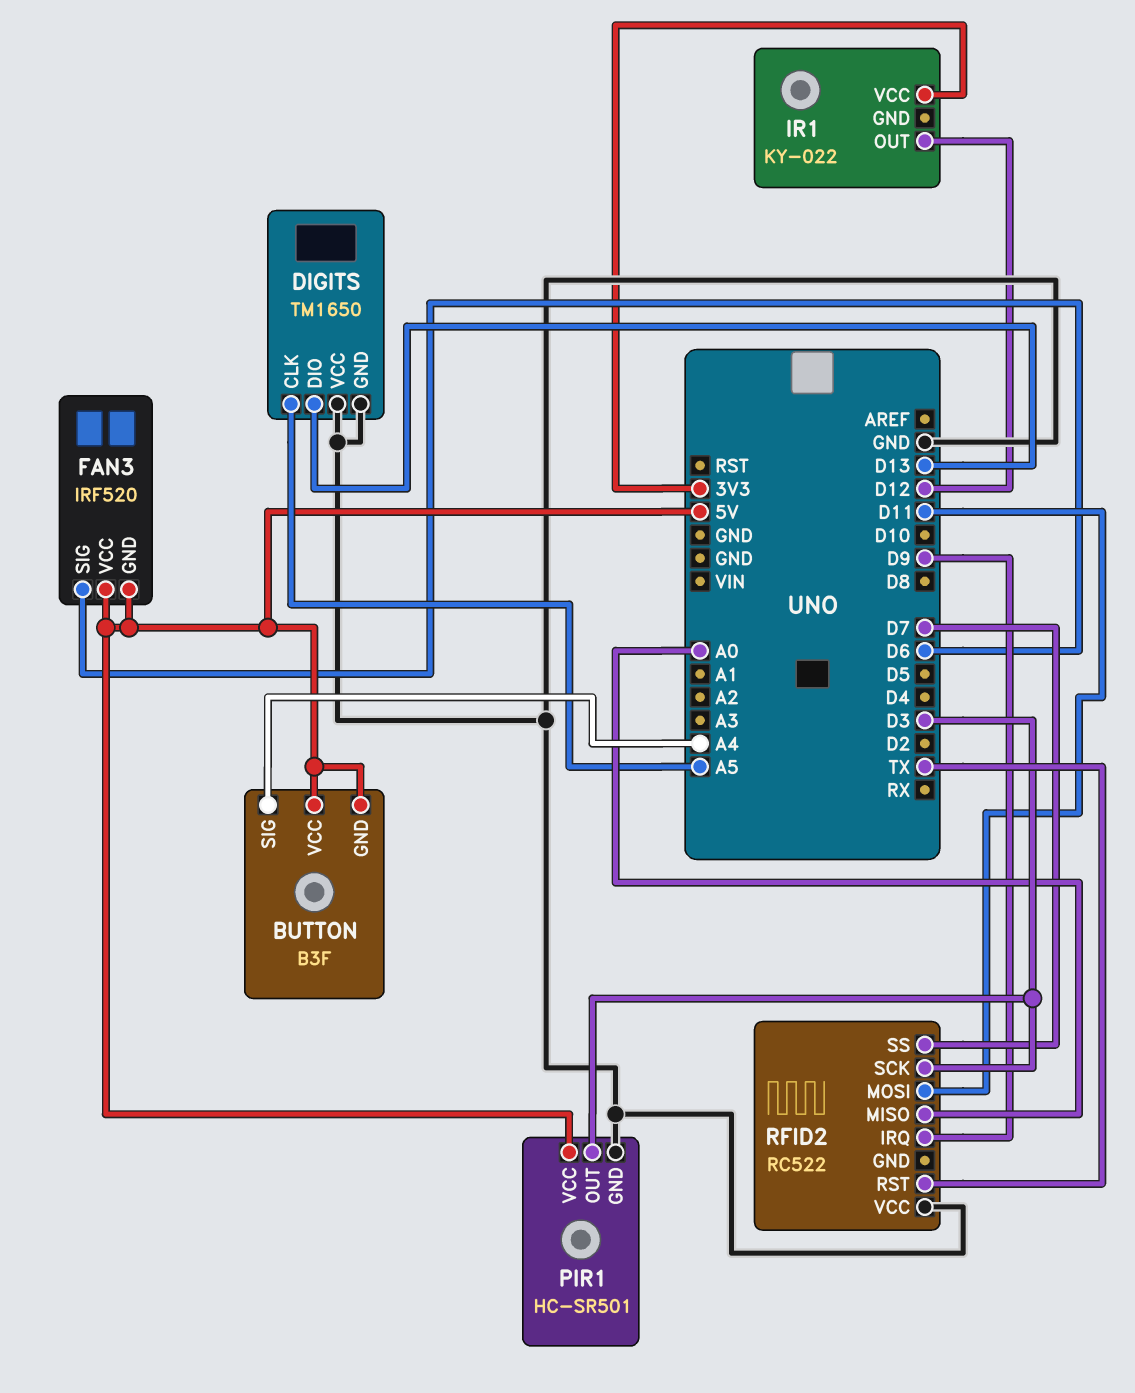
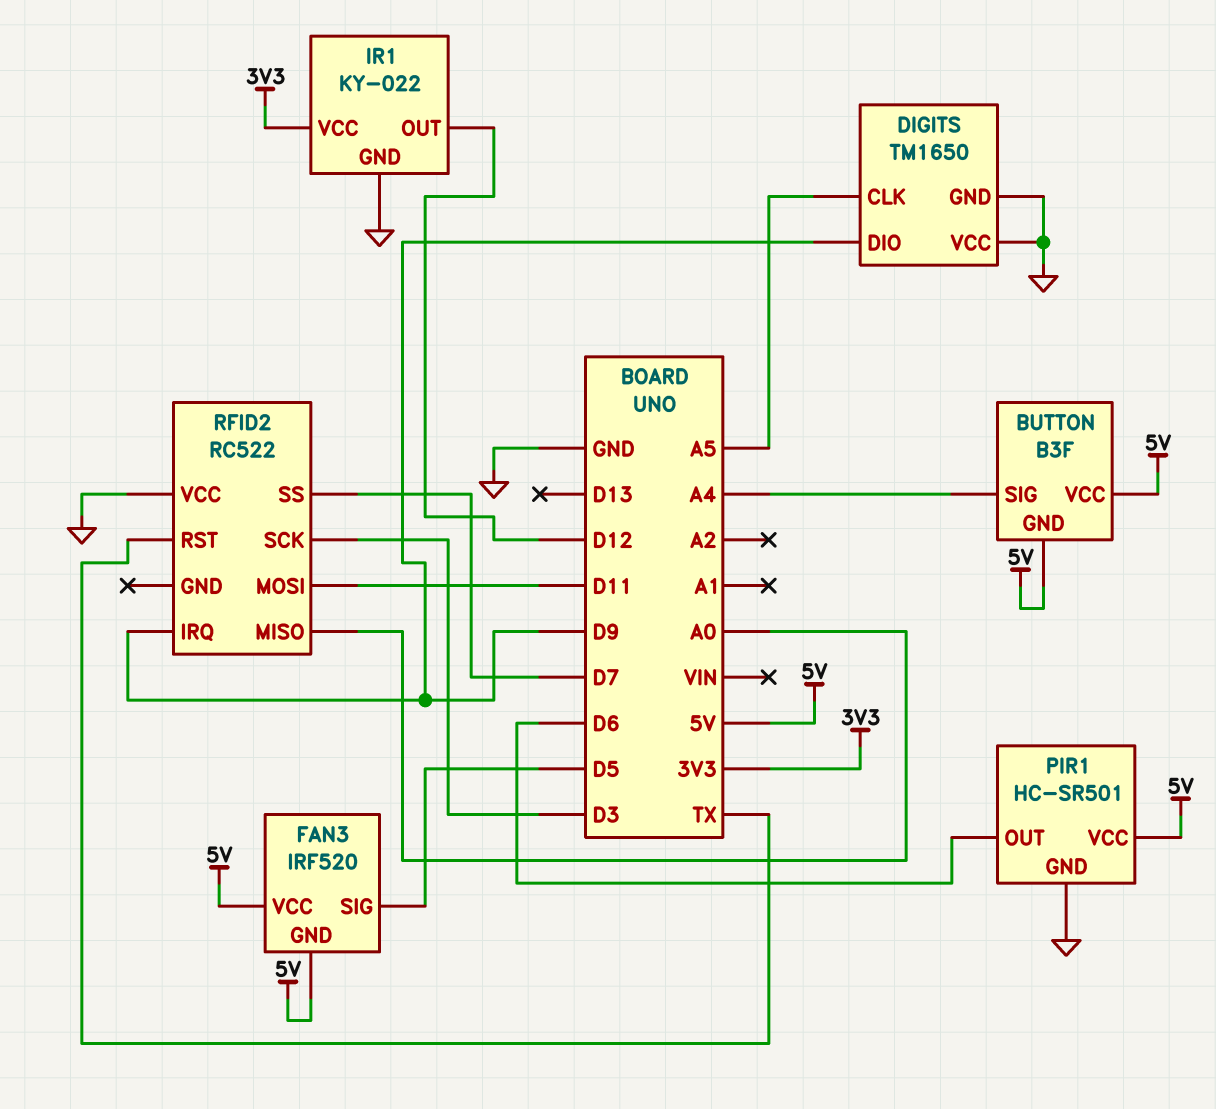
DIGITS pin DIO: D13 -> D9
FAN3 pin SIG: D6 -> D5
IR1 pin GND: none -> GND
PIR1 pin OUT: D3 -> D6

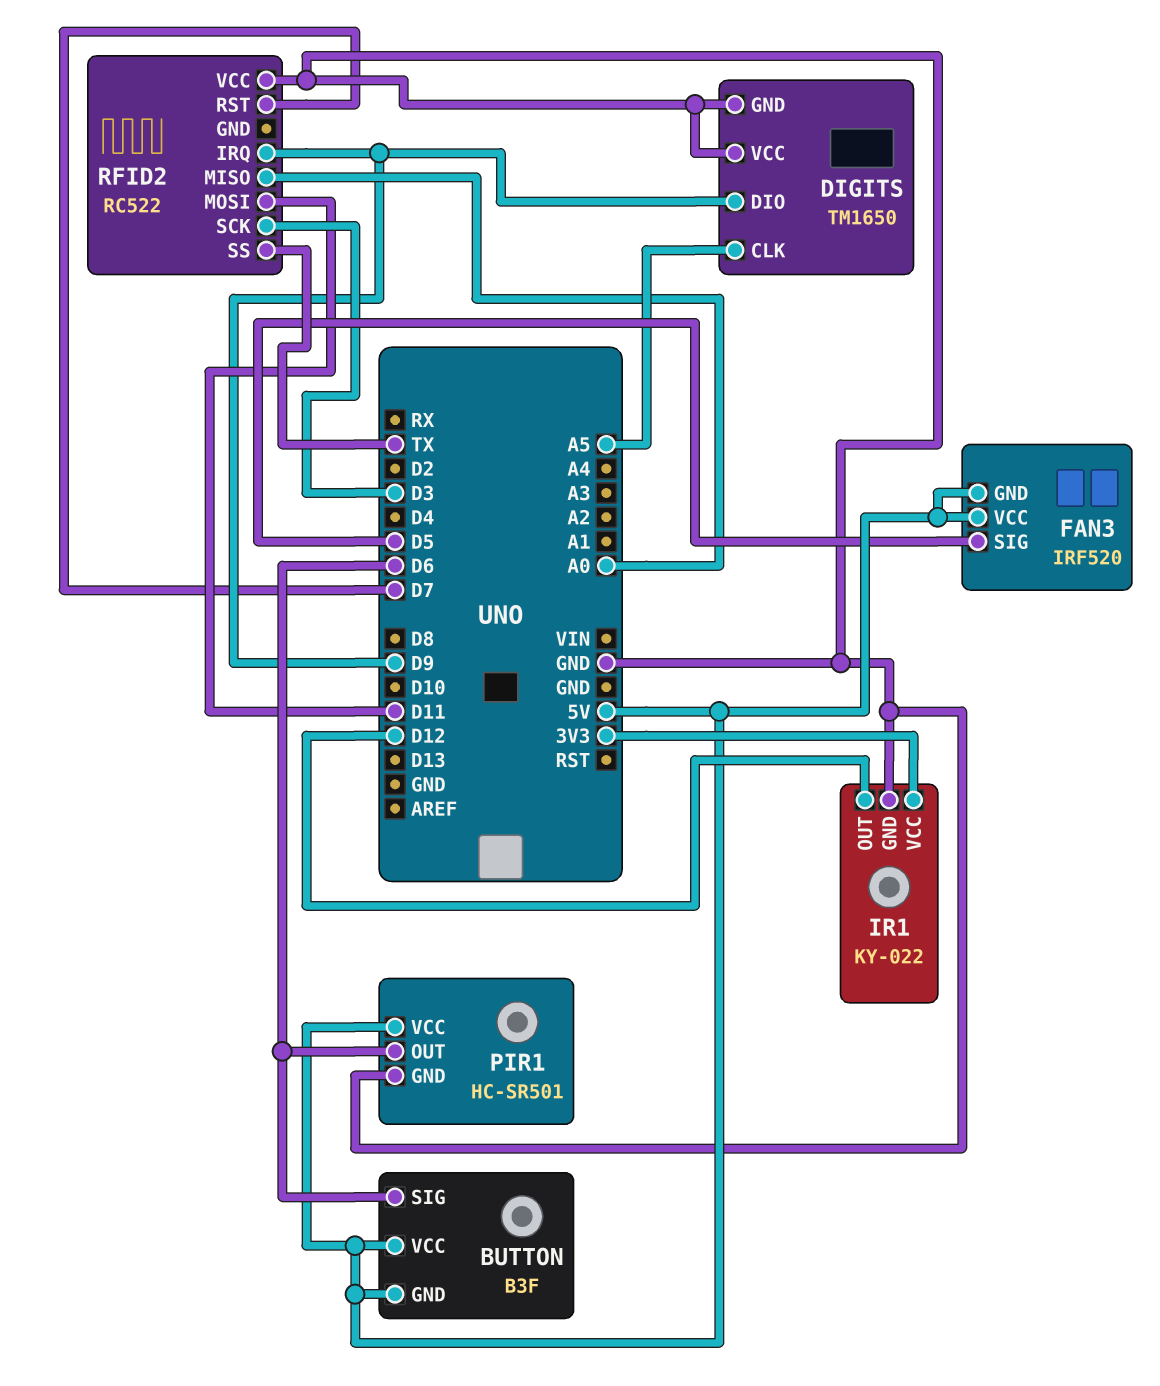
BUTTON pin SIG: A4 -> D6
RFID2 pin RST: TX -> D7
RFID2 pin SS: D7 -> TX

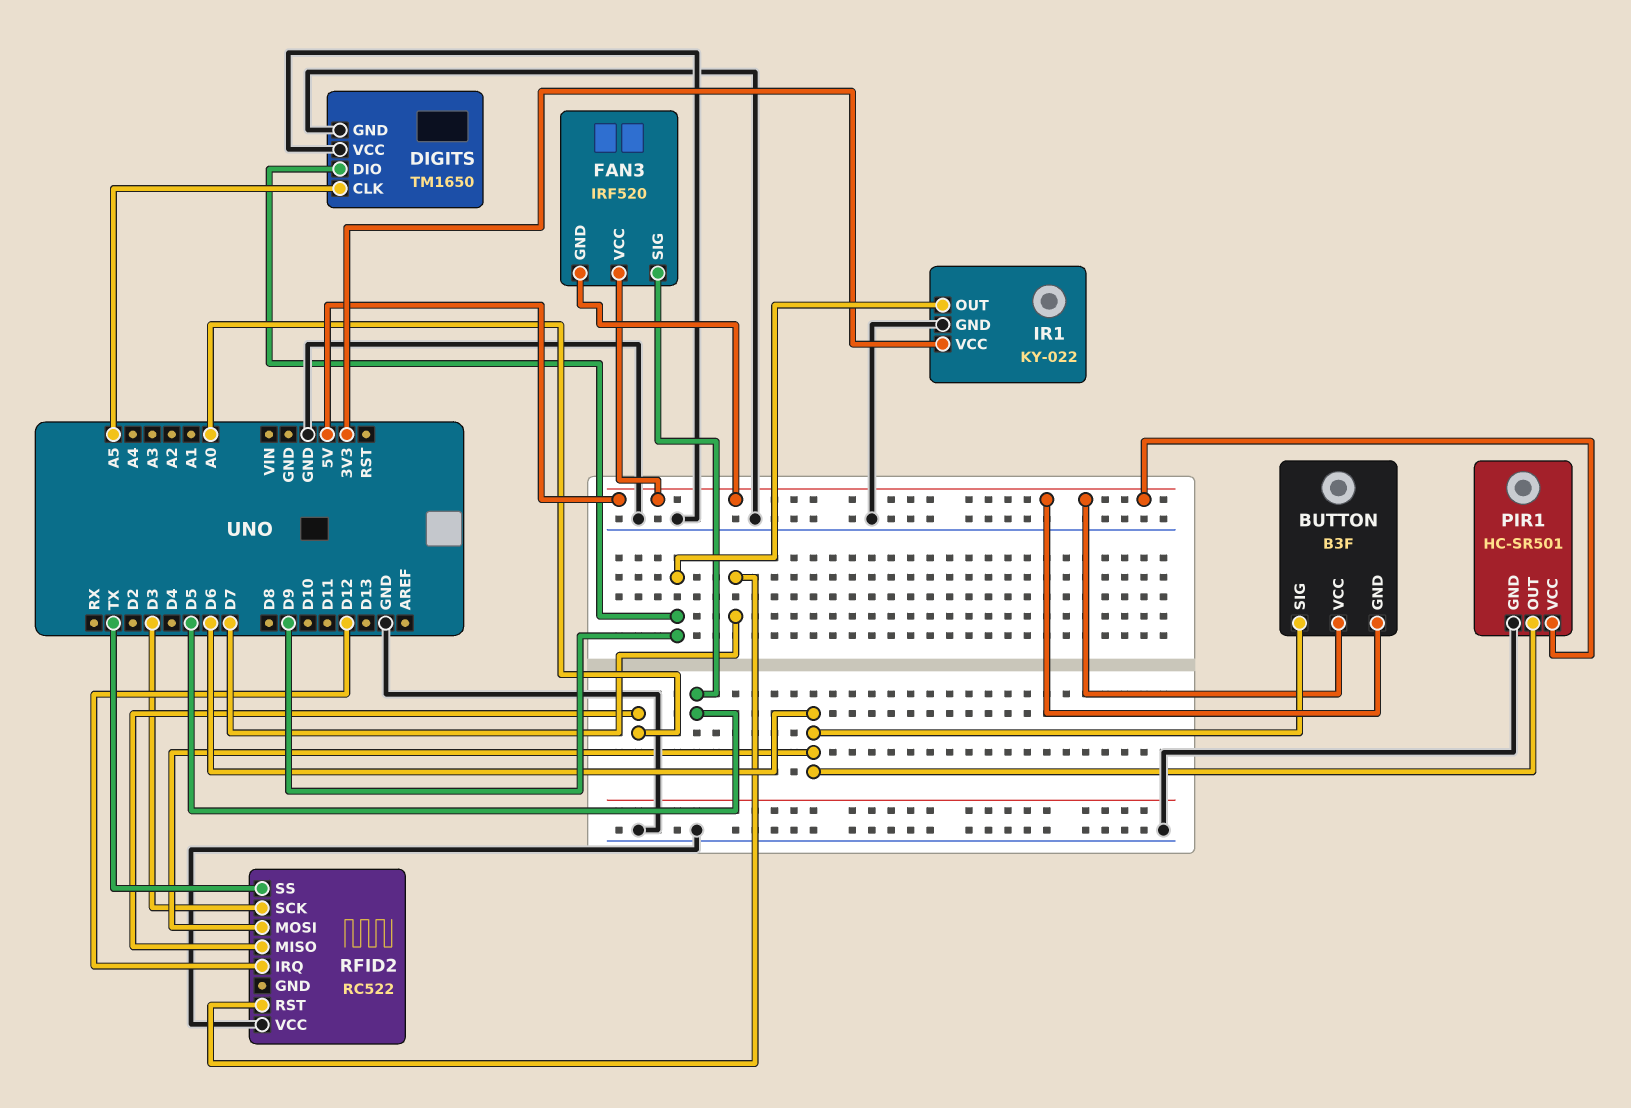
IR1 pin OUT: D12 -> D9
RFID2 pin IRQ: D9 -> D12
RFID2 pin MOSI: D11 -> D6

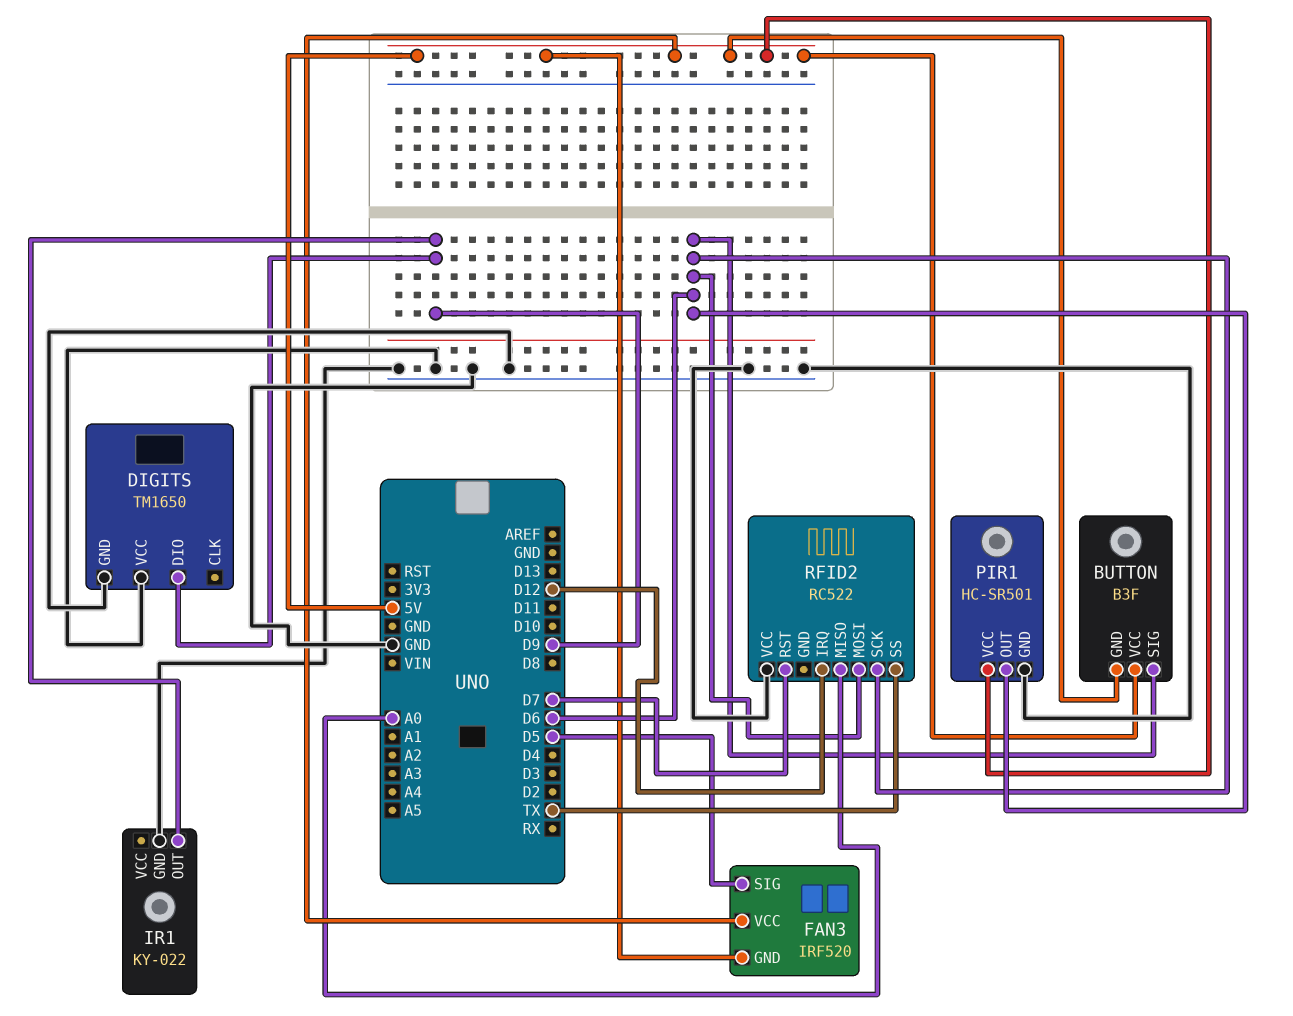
DIGITS pin CLK: A5 -> none
IR1 pin VCC: 3V3 -> none
RFID2 pin SCK: D3 -> D6

